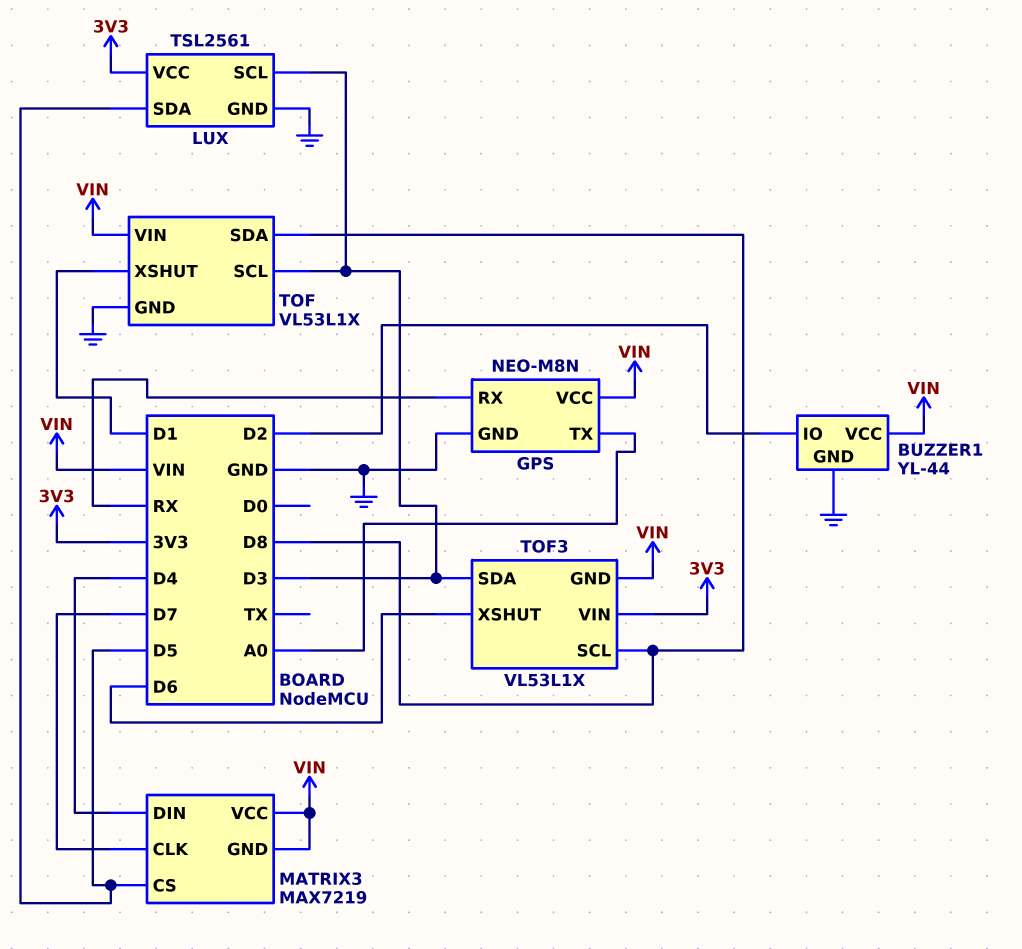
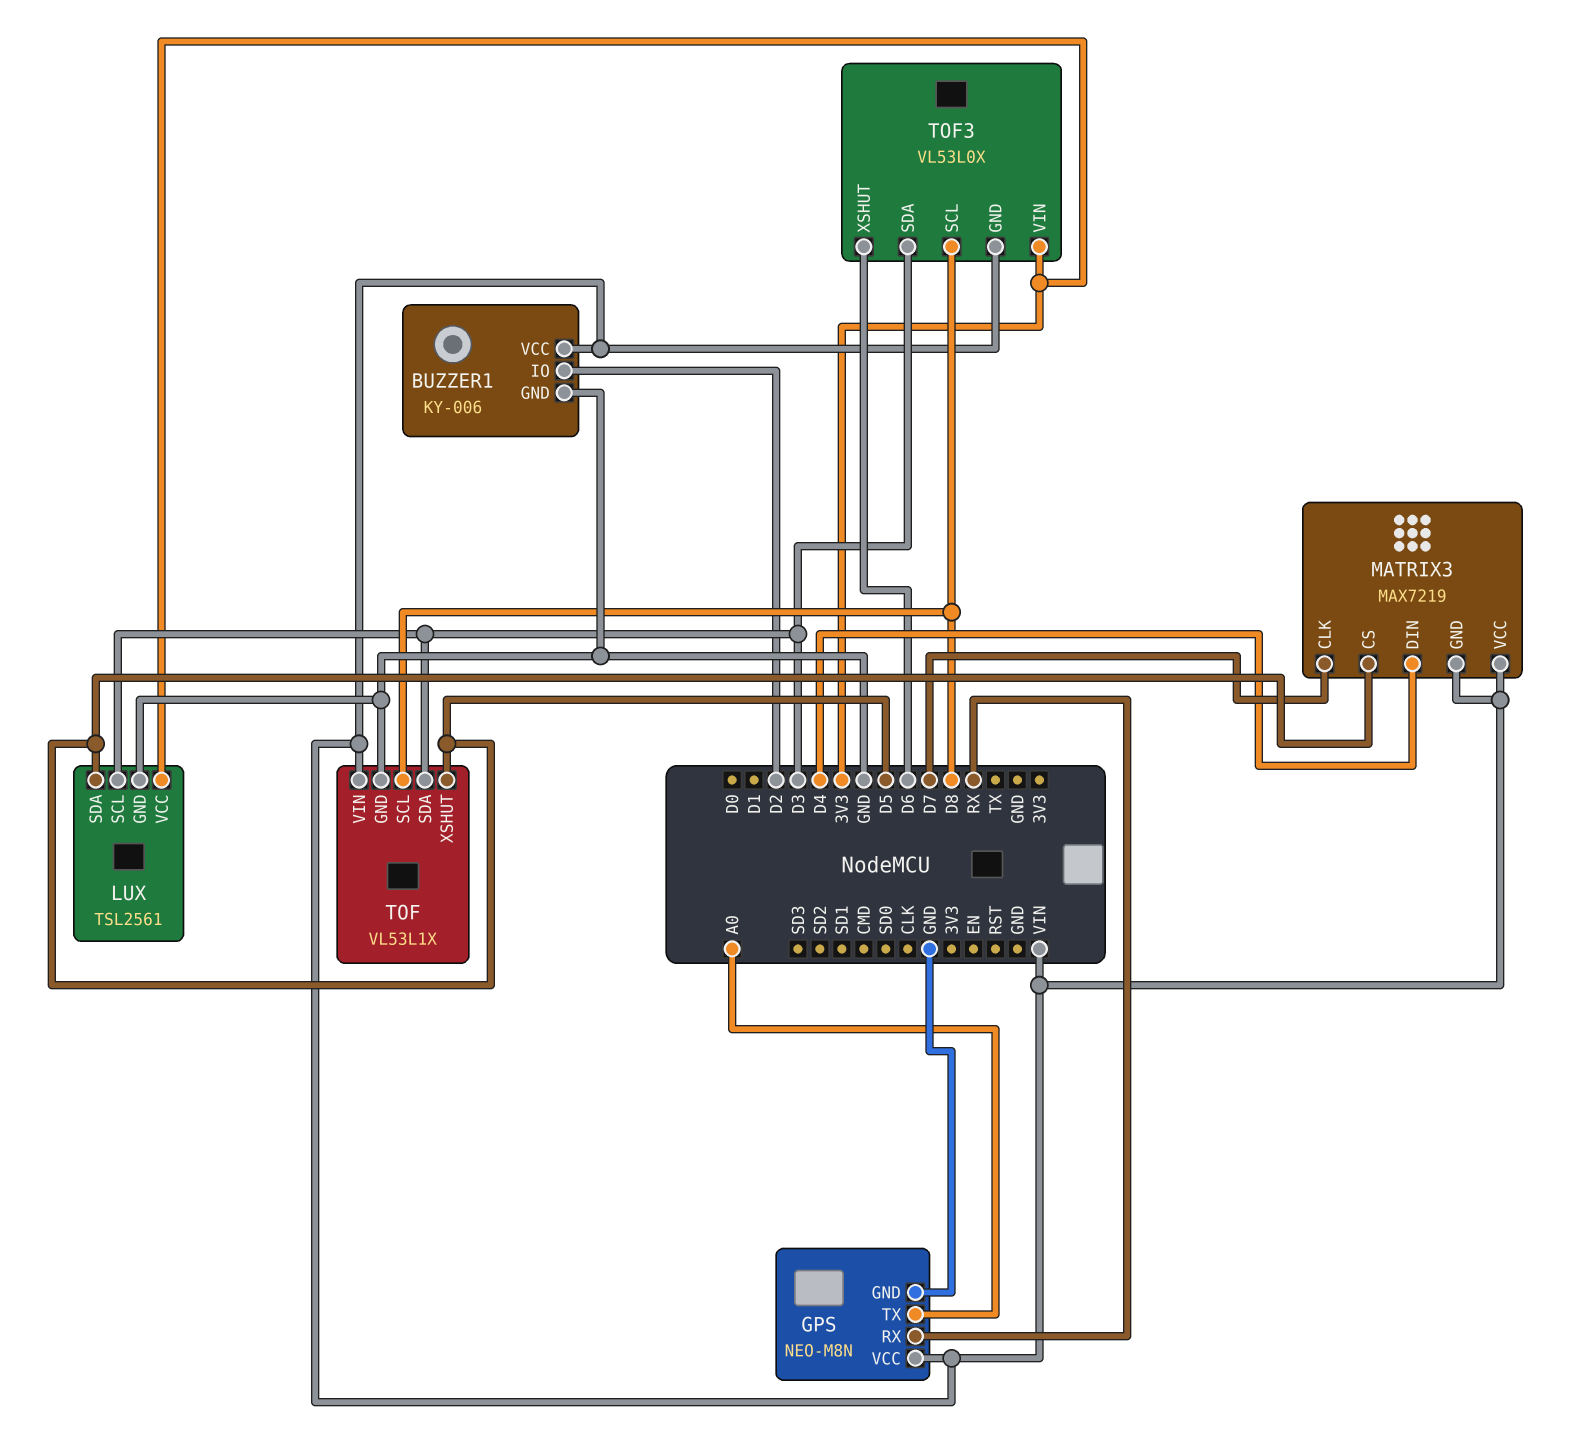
BUZZER1: YL-44 -> KY-006
TOF pin SCL: D3 -> D8
TOF pin SDA: D8 -> D3
TOF pin XSHUT: D1 -> D5
TOF3: VL53L1X -> VL53L0X

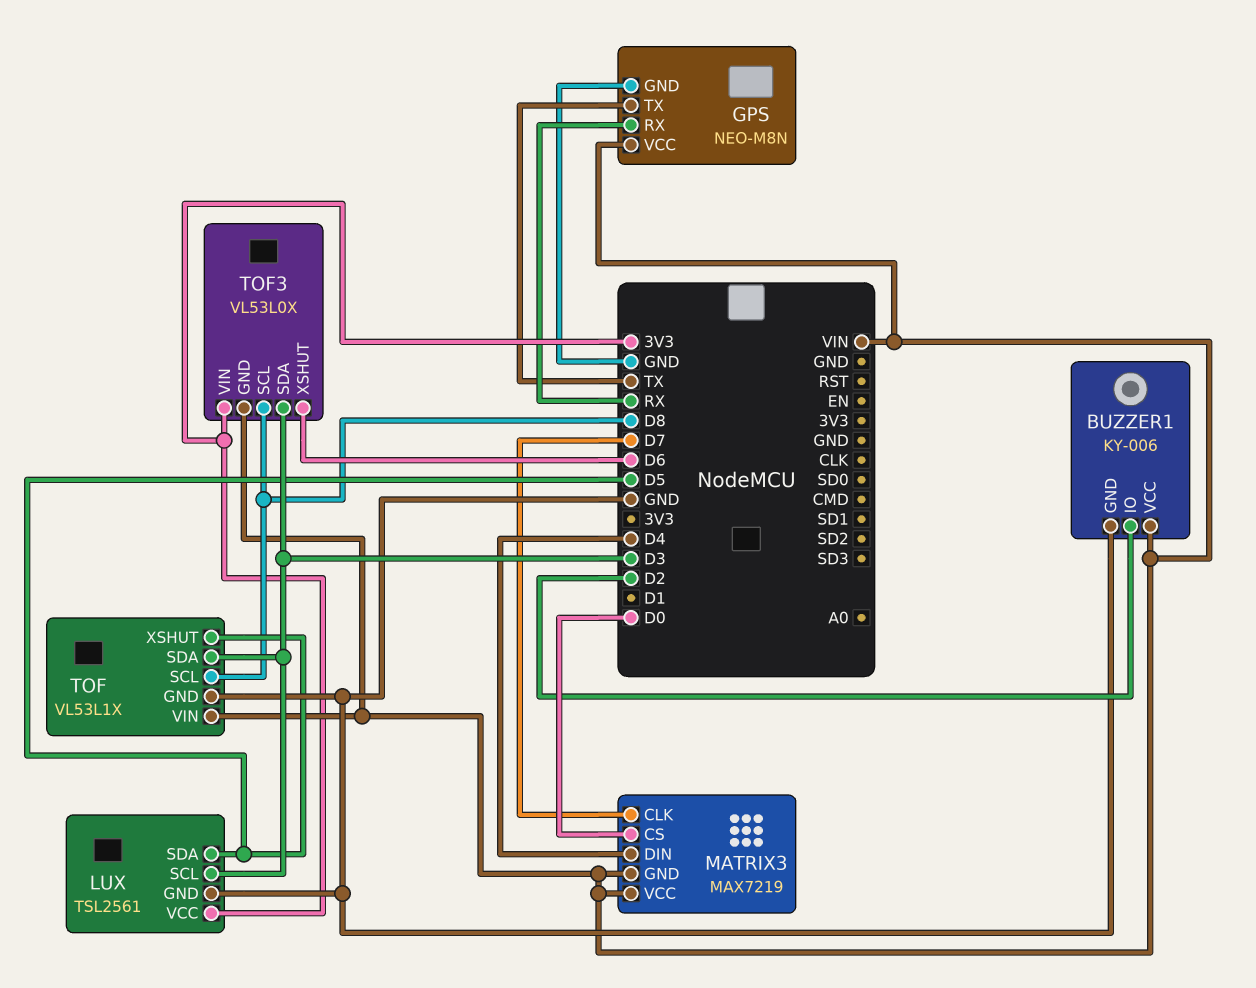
GPS pin TX: A0 -> TX
MATRIX3 pin CS: D5 -> D0

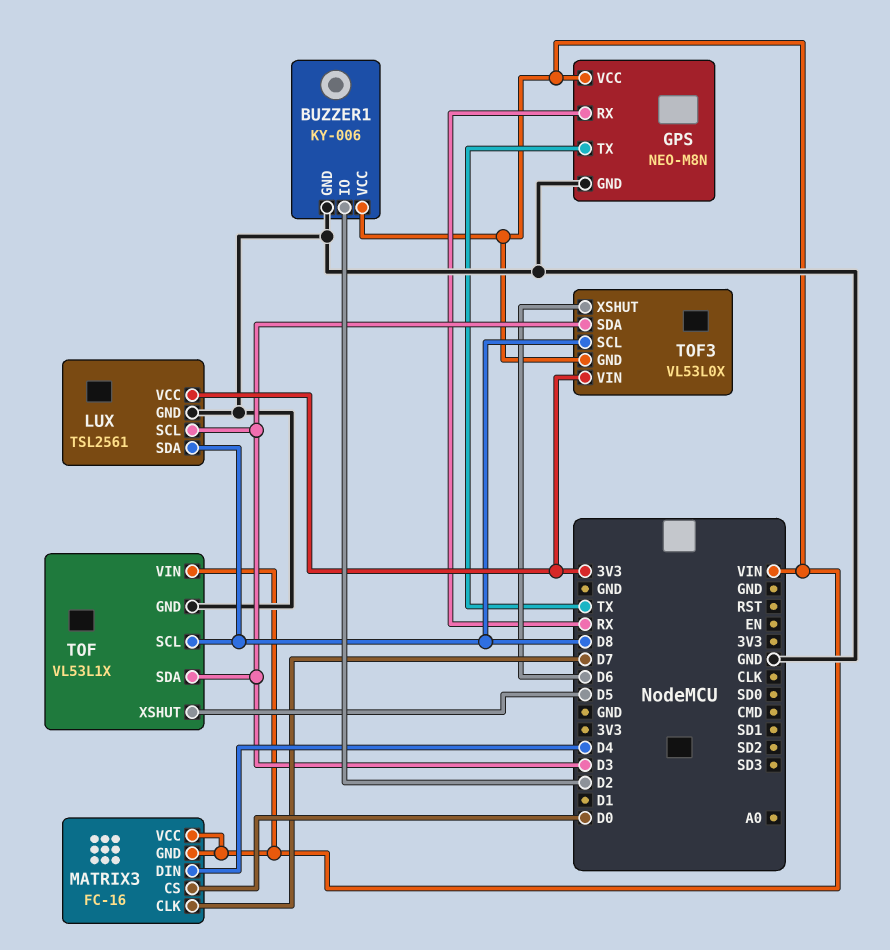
LUX pin SDA: D5 -> D8
MATRIX3: MAX7219 -> FC-16

